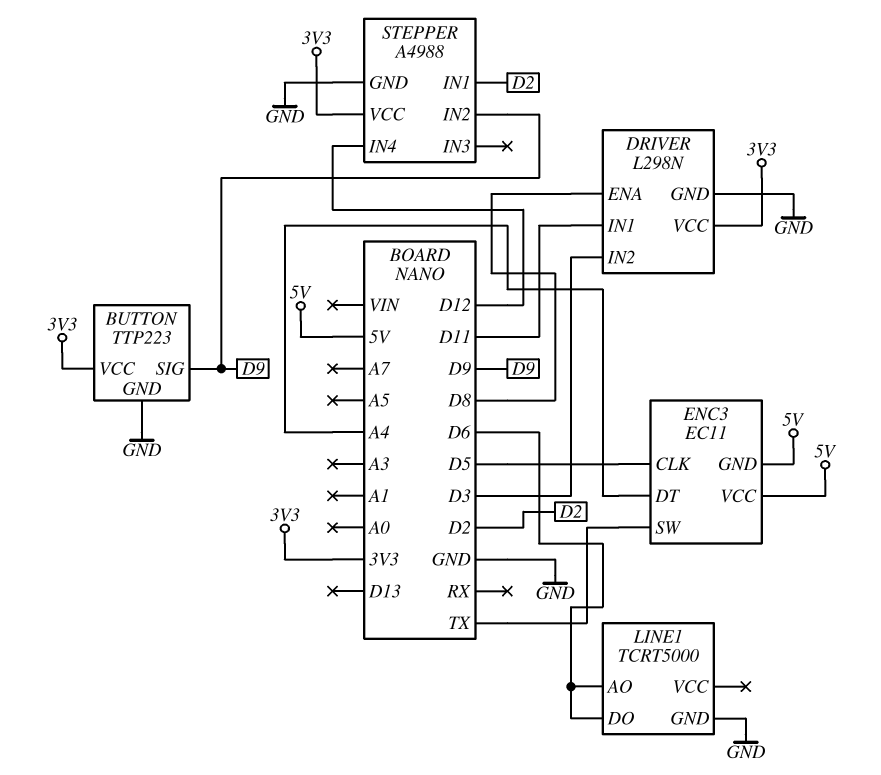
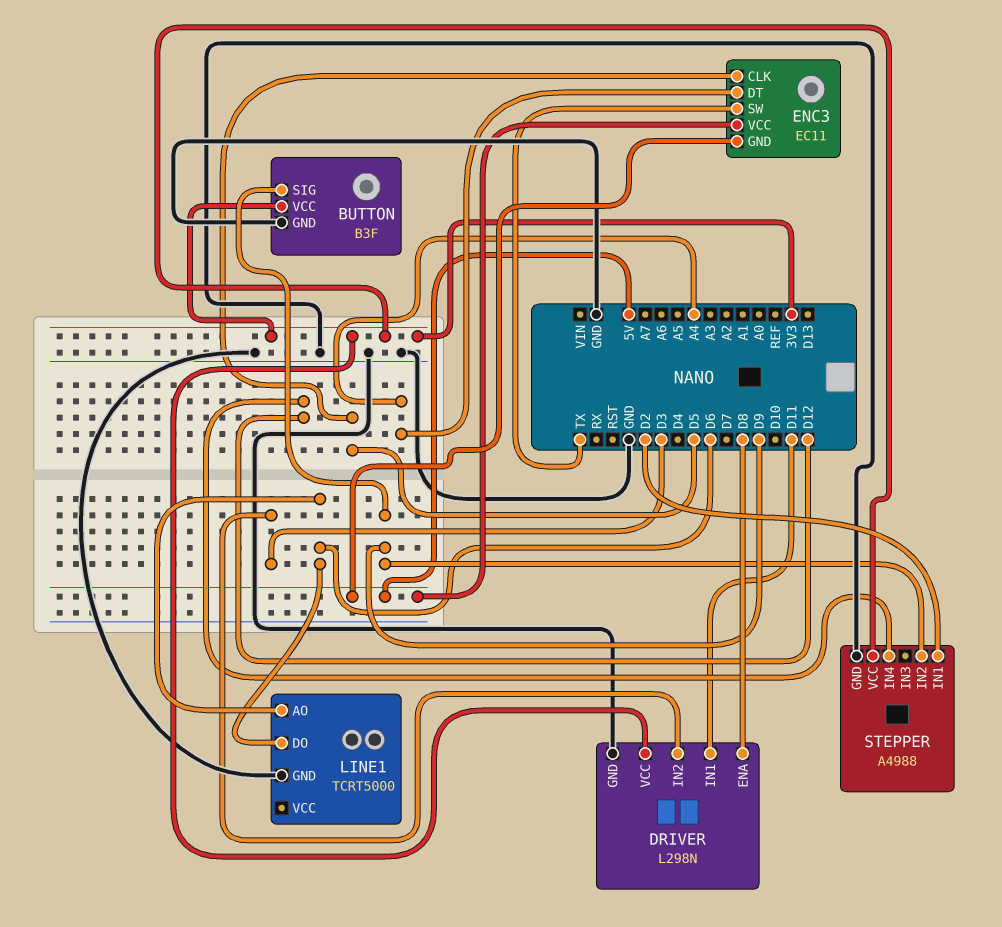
BUTTON: TTP223 -> B3F

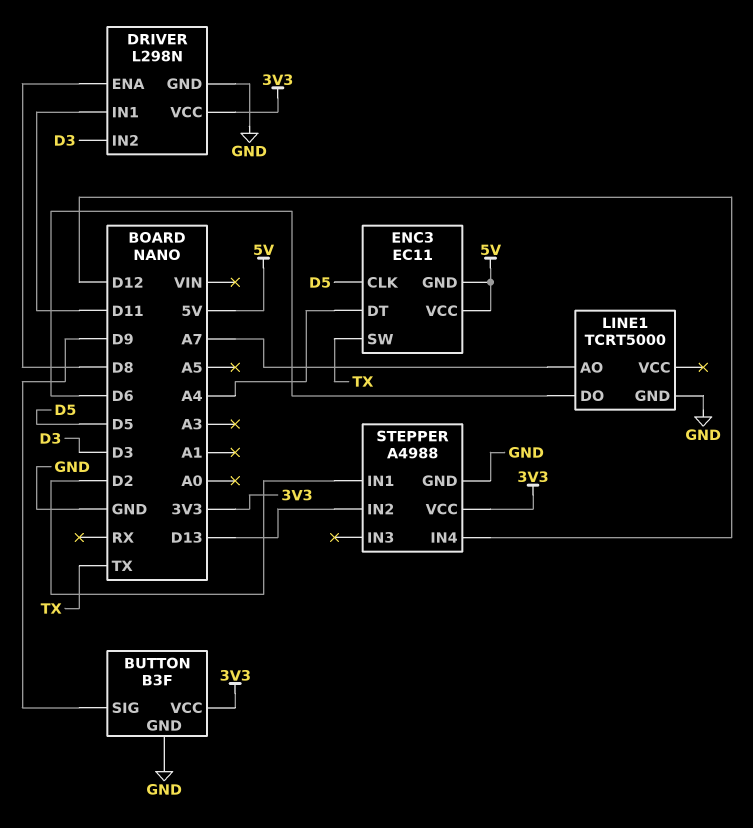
LINE1 pin AO: D6 -> A7
STEPPER pin IN2: D9 -> D13

